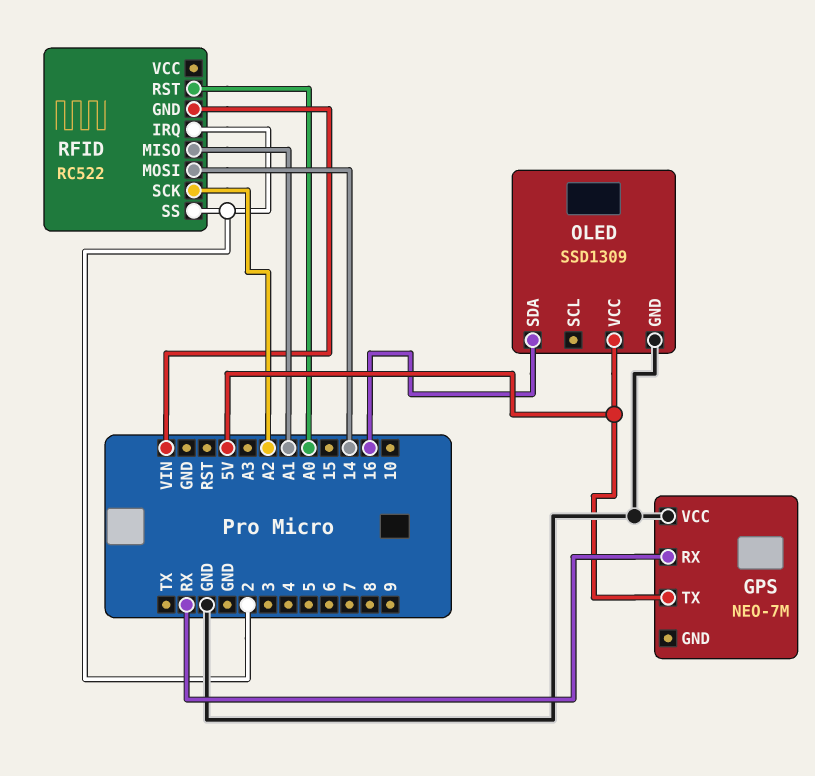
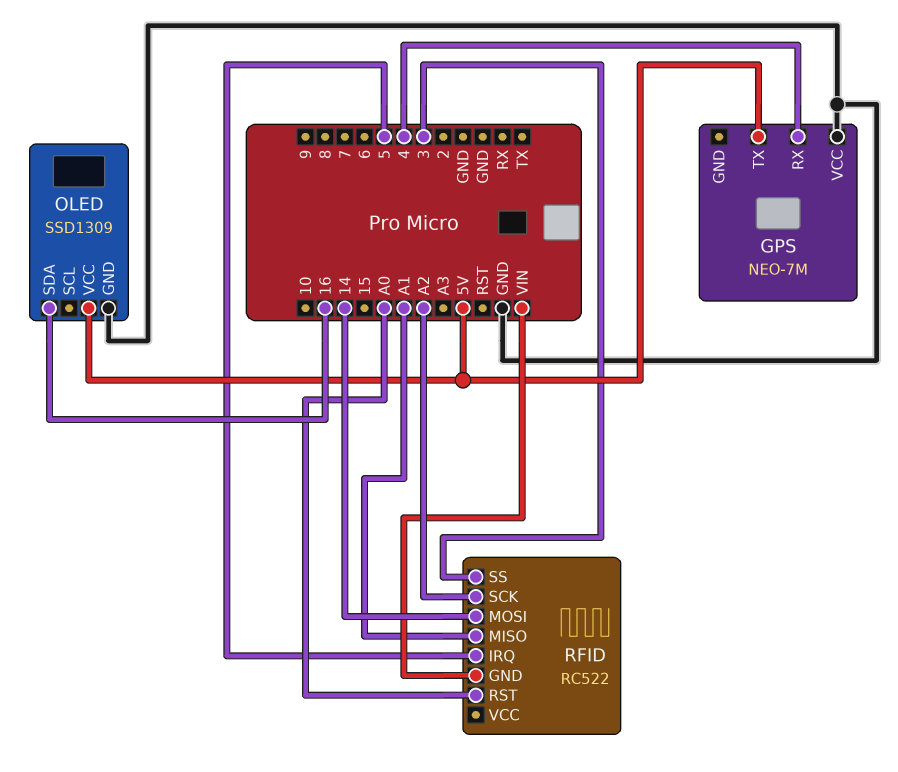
GPS pin RX: RX -> 4
RFID pin IRQ: 2 -> 5
RFID pin SS: 2 -> 3

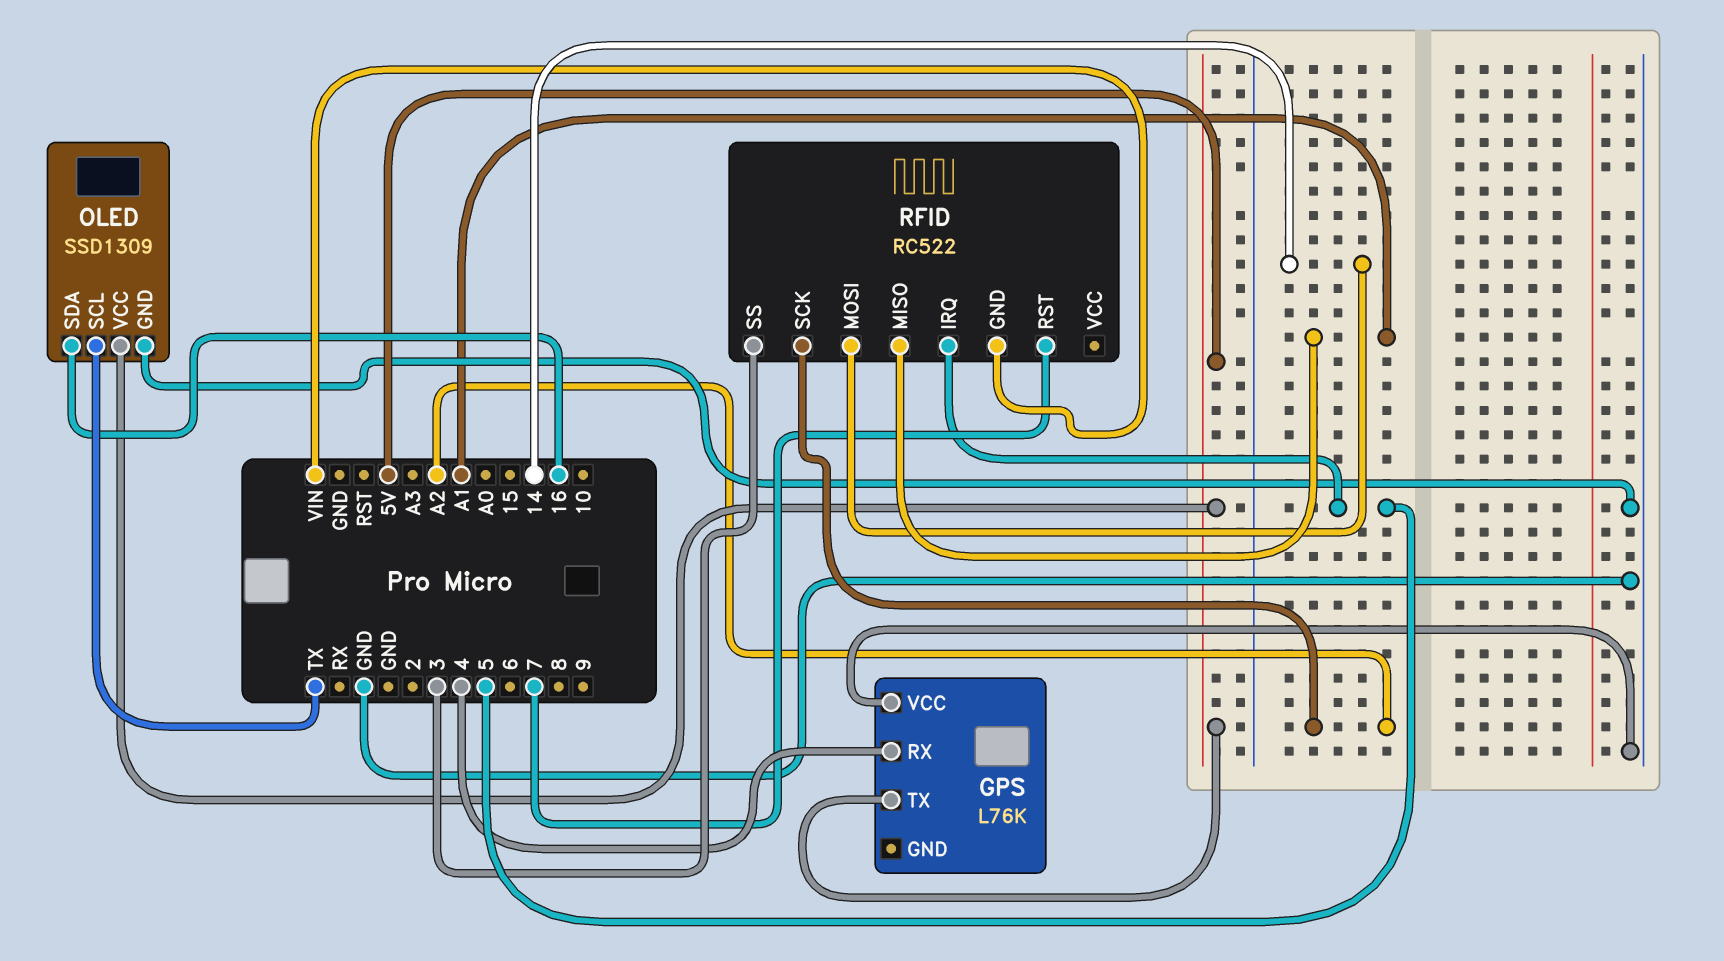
GPS: NEO-7M -> L76K
OLED pin SCL: none -> TX
RFID pin RST: A0 -> 7

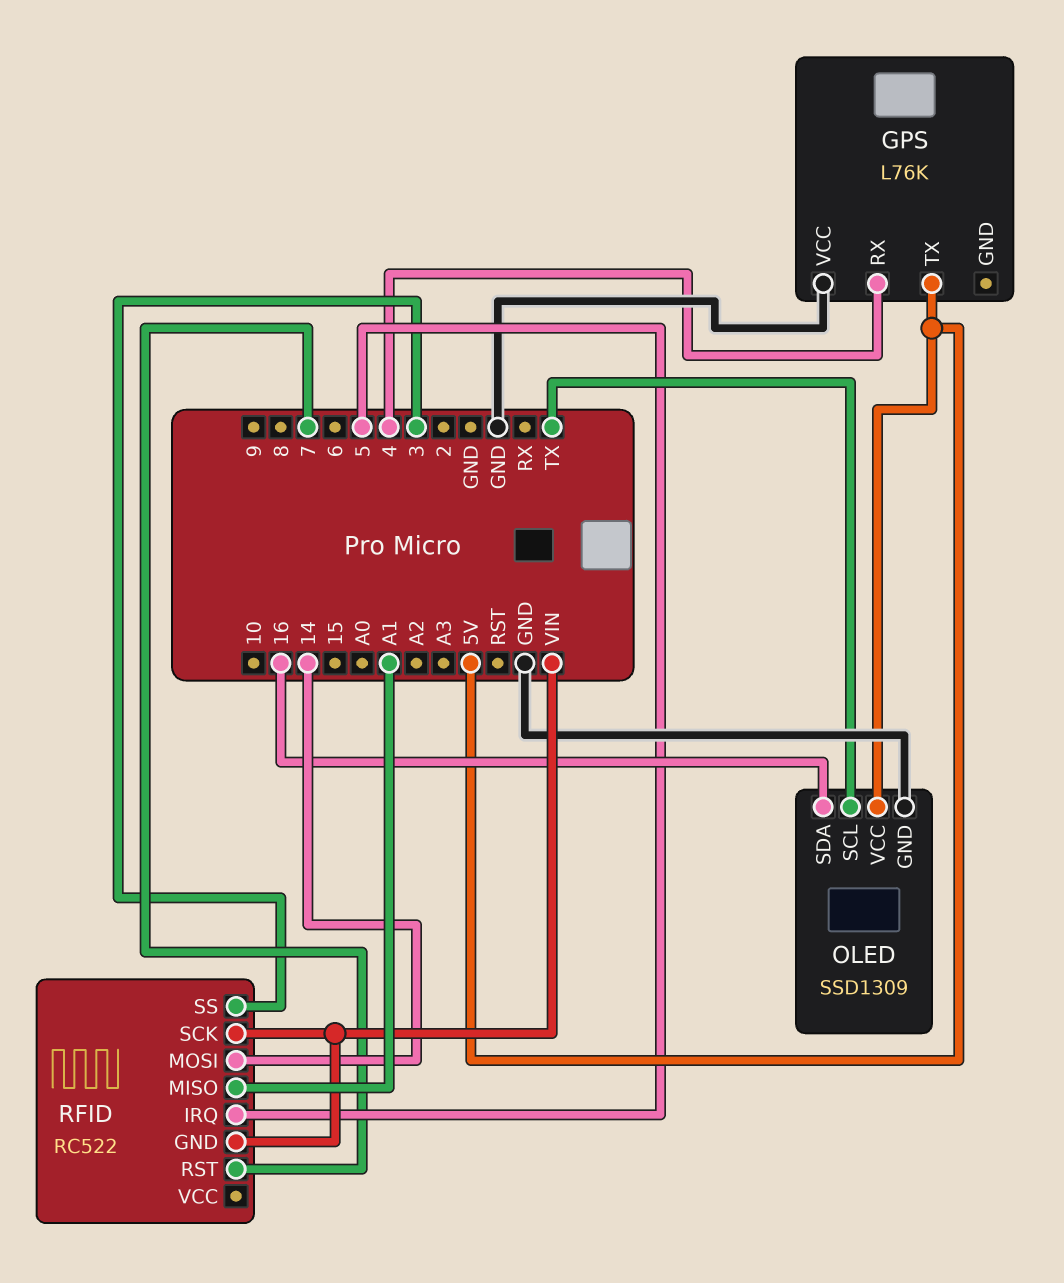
RFID pin SCK: A2 -> VIN

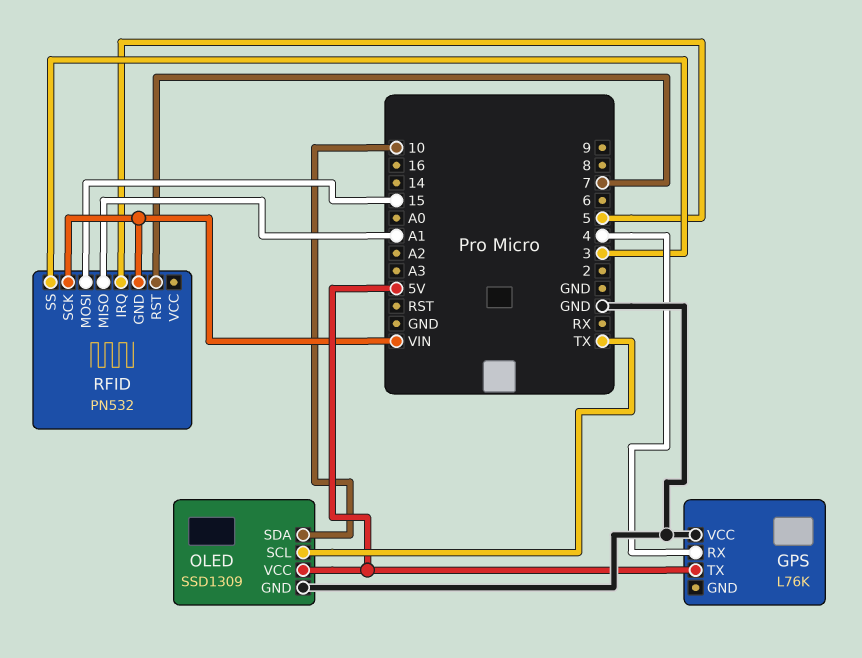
OLED pin SDA: 16 -> 10
RFID: RC522 -> PN532
RFID pin MOSI: 14 -> 15

